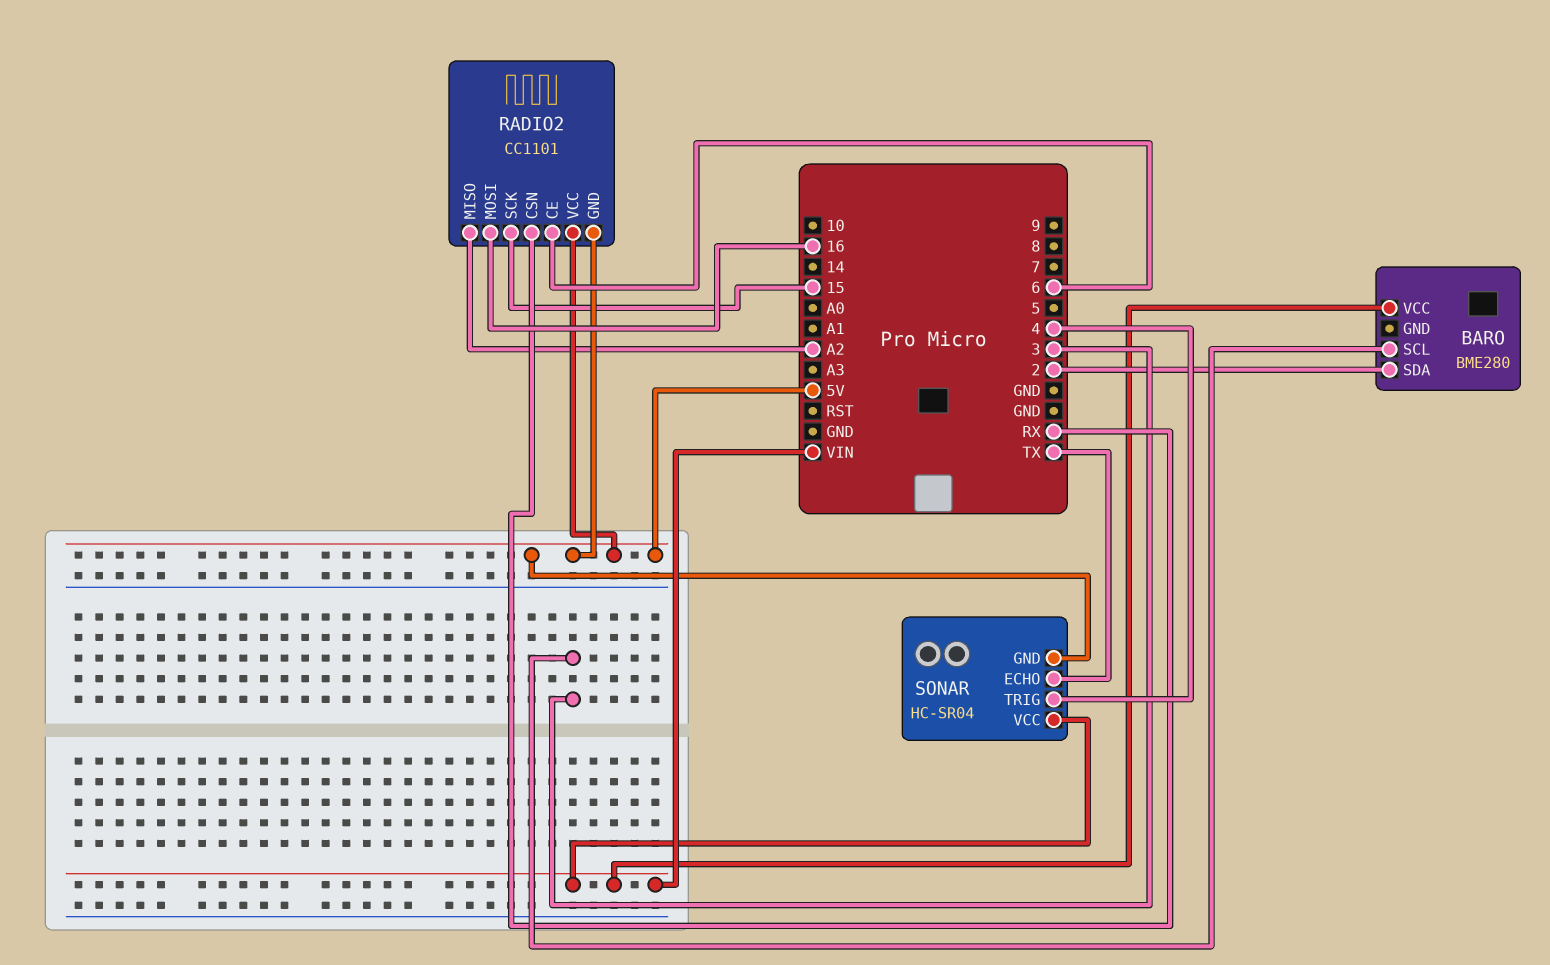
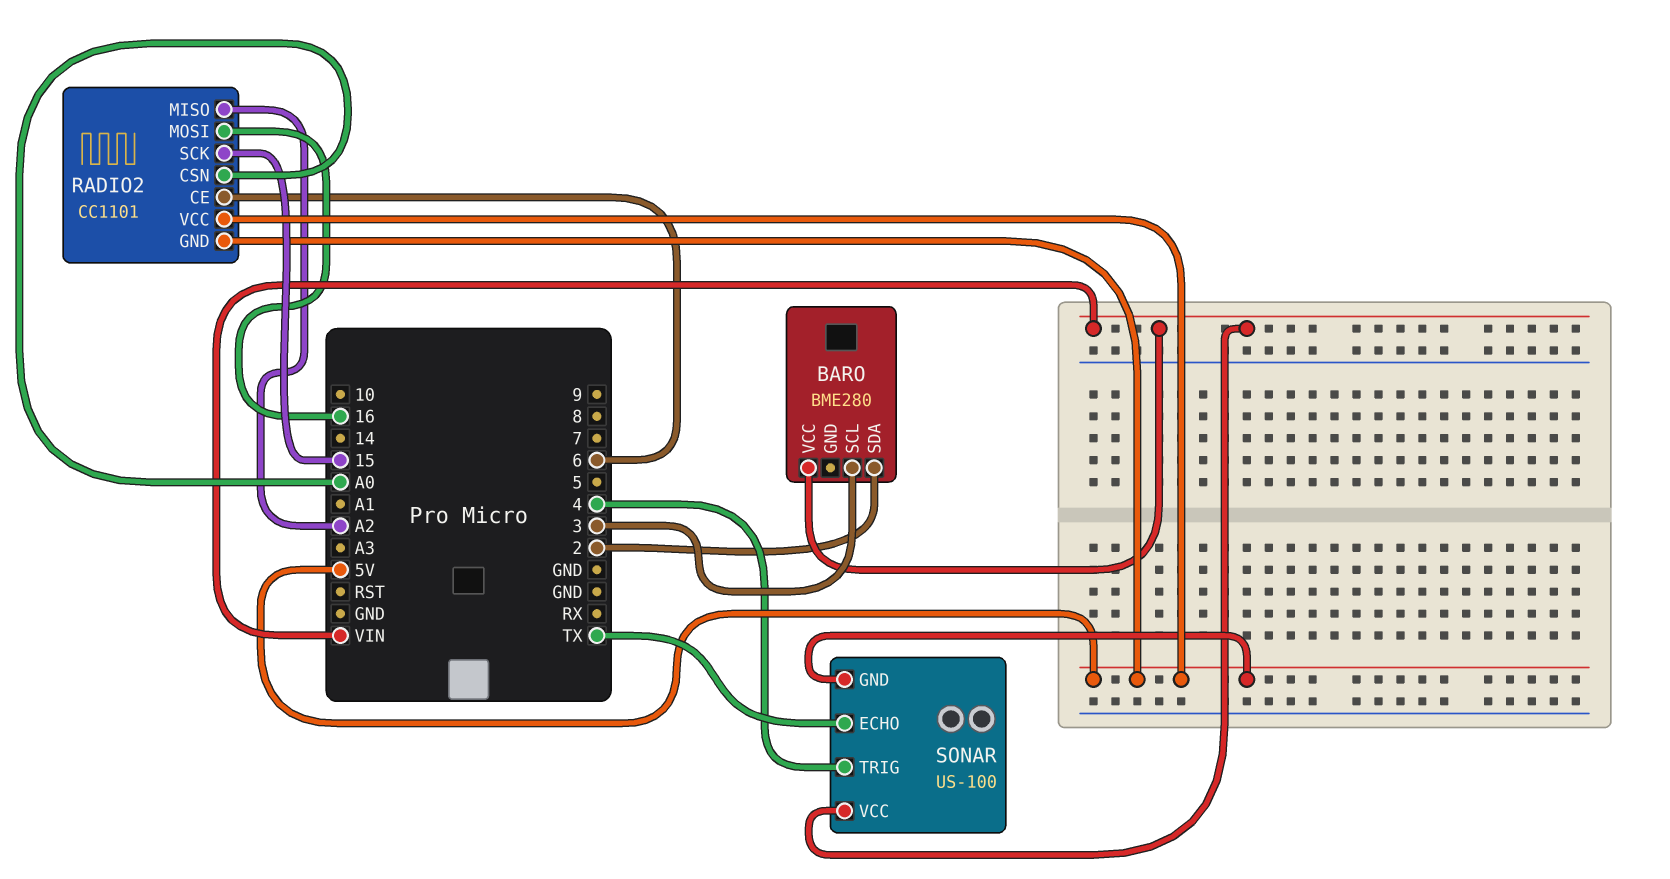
RADIO2 pin CSN: RX -> A0
SONAR: HC-SR04 -> US-100

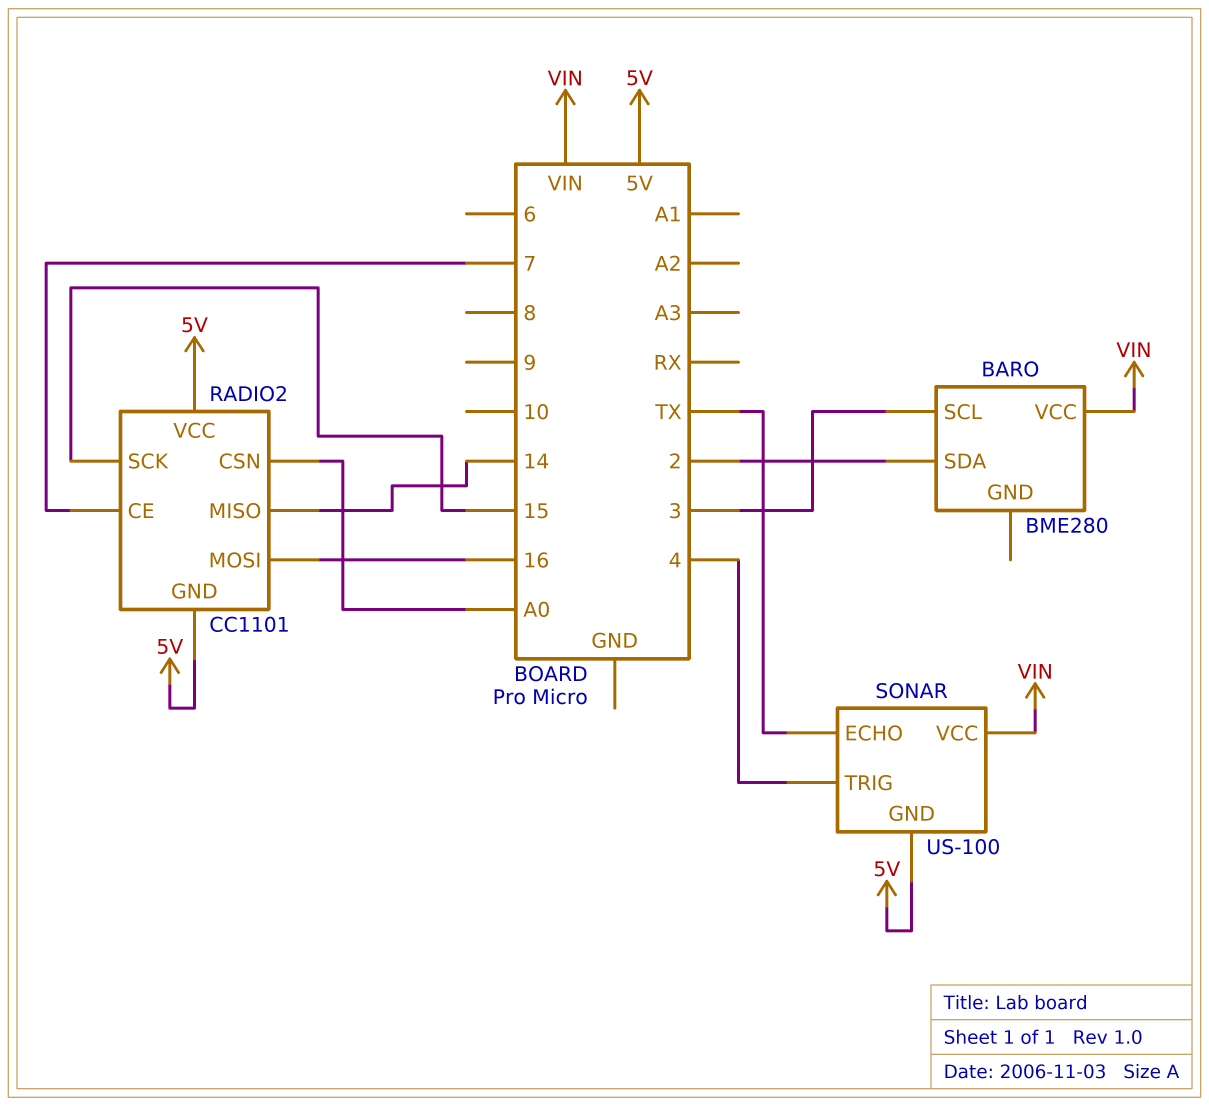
RADIO2 pin CE: 6 -> 7
RADIO2 pin MISO: A2 -> 14

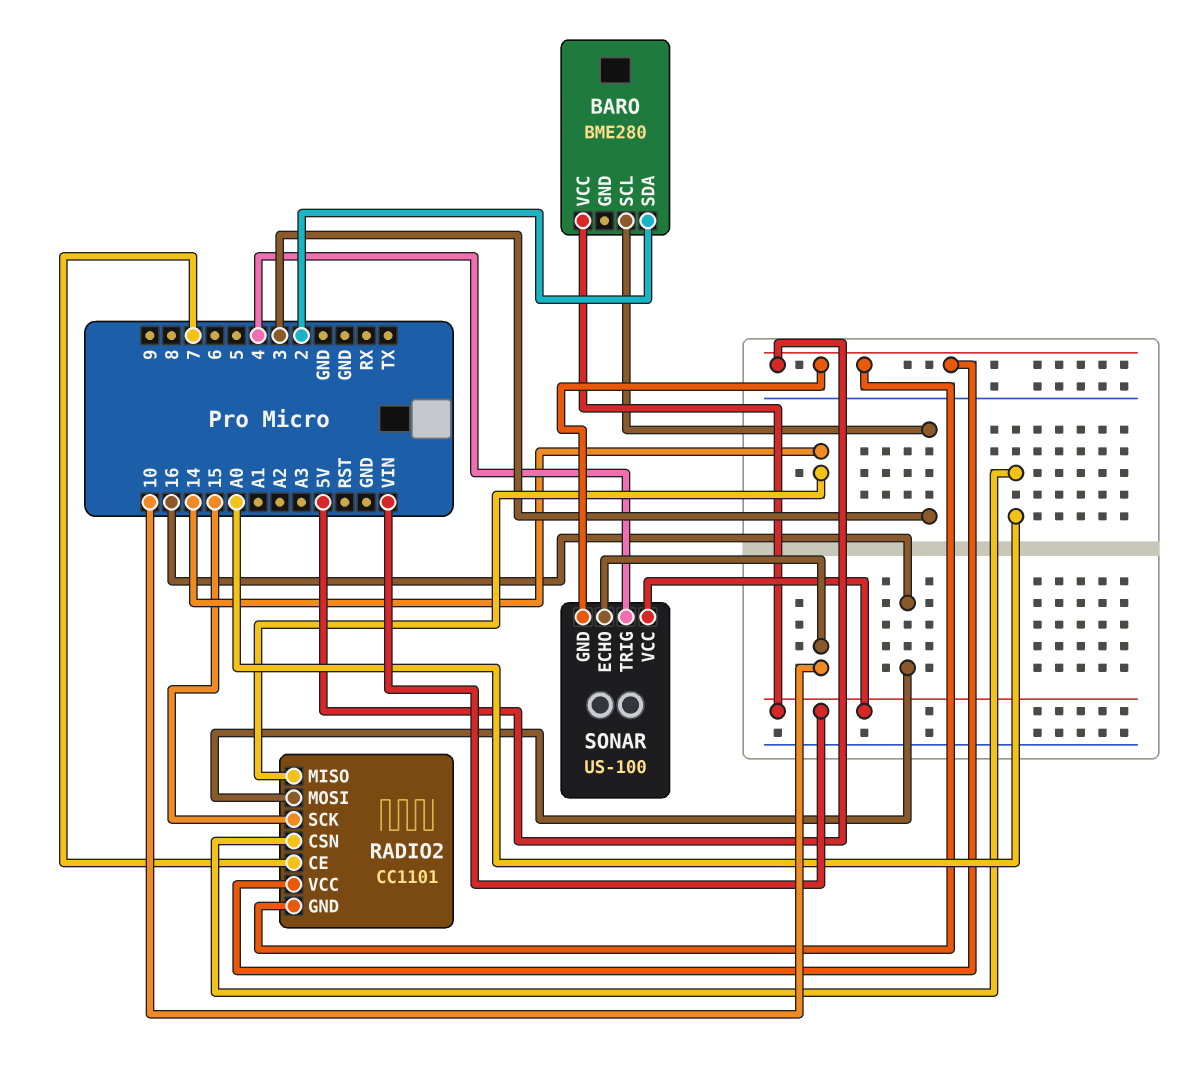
SONAR pin ECHO: TX -> 10

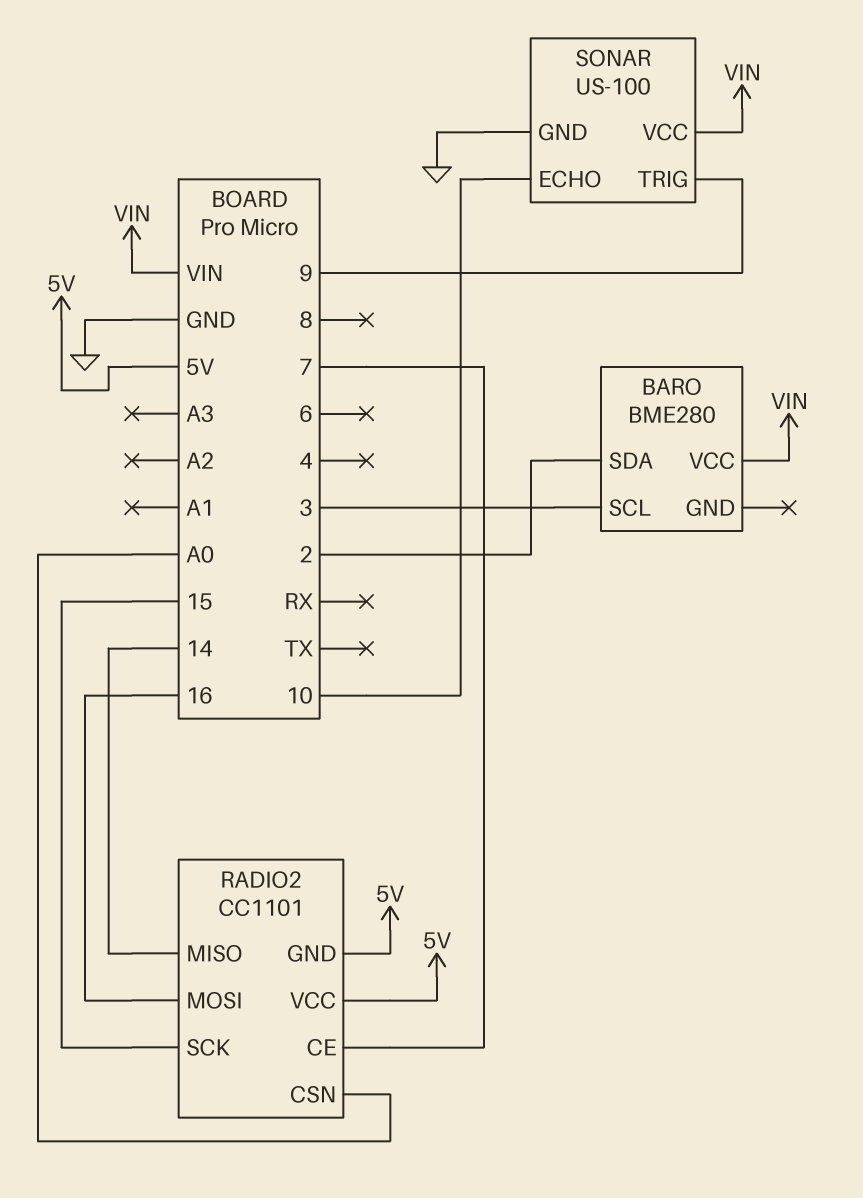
SONAR pin GND: 5V -> GND
SONAR pin TRIG: 4 -> 9

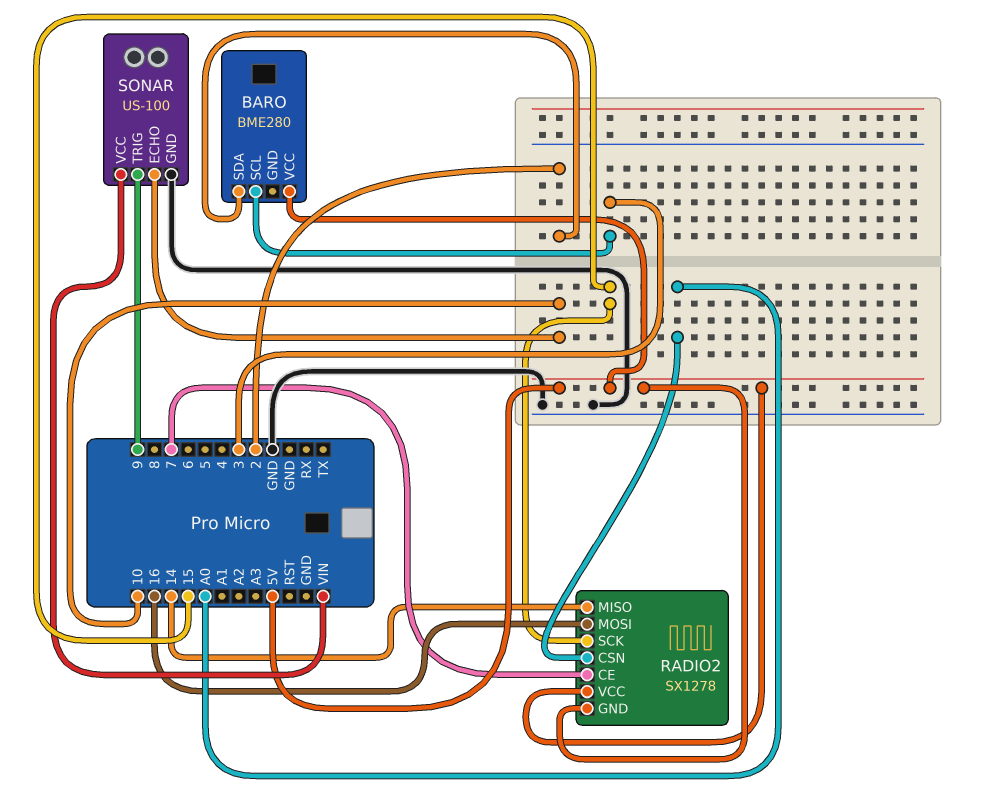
BARO pin VCC: VIN -> 5V
RADIO2: CC1101 -> SX1278

